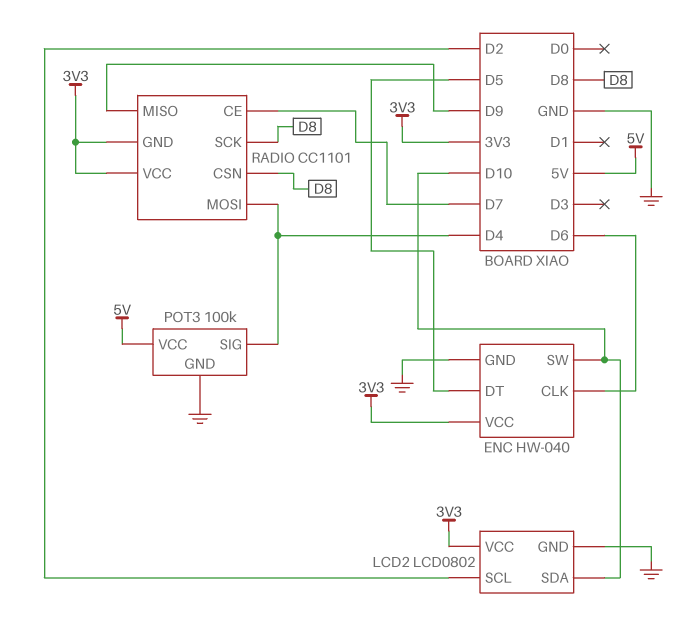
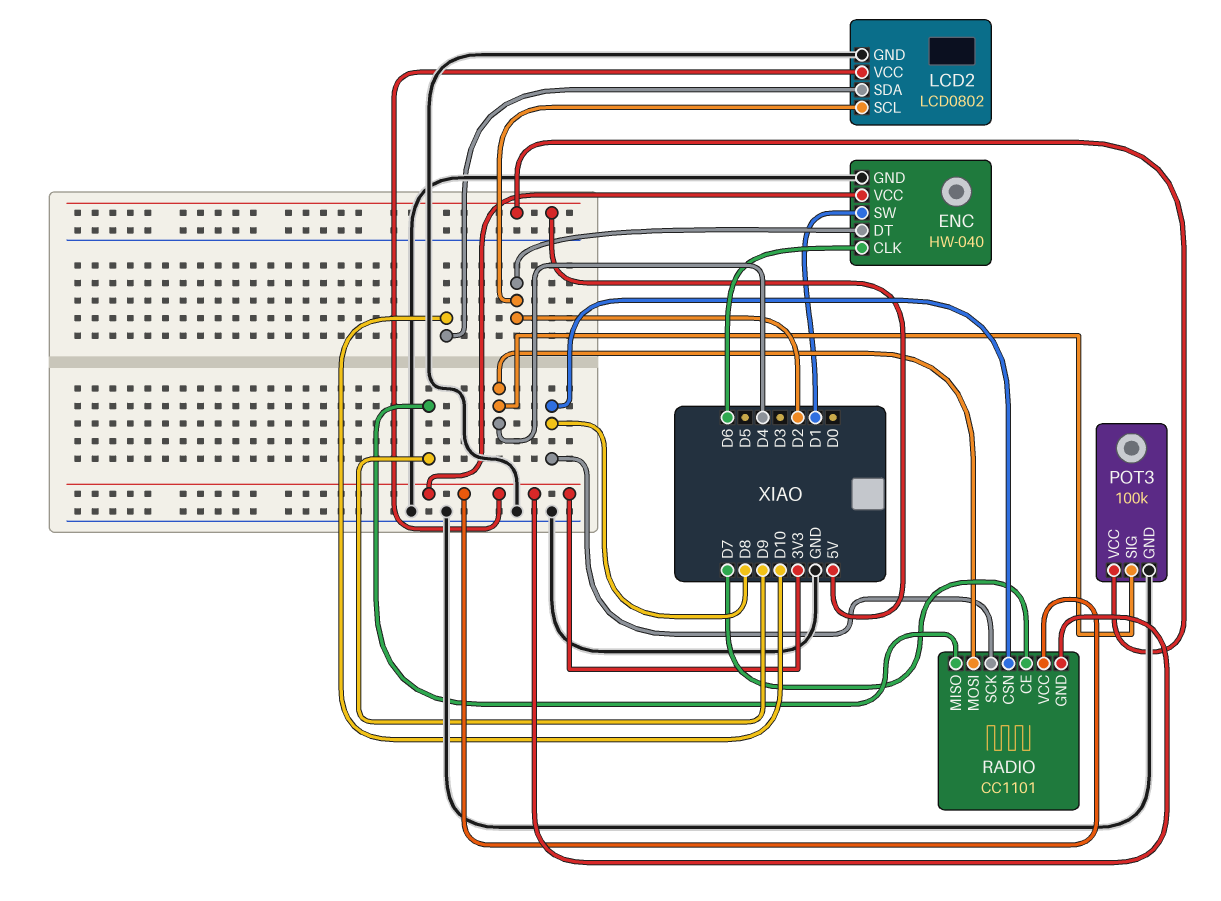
ENC pin DT: D5 -> D2
ENC pin SW: D10 -> D1

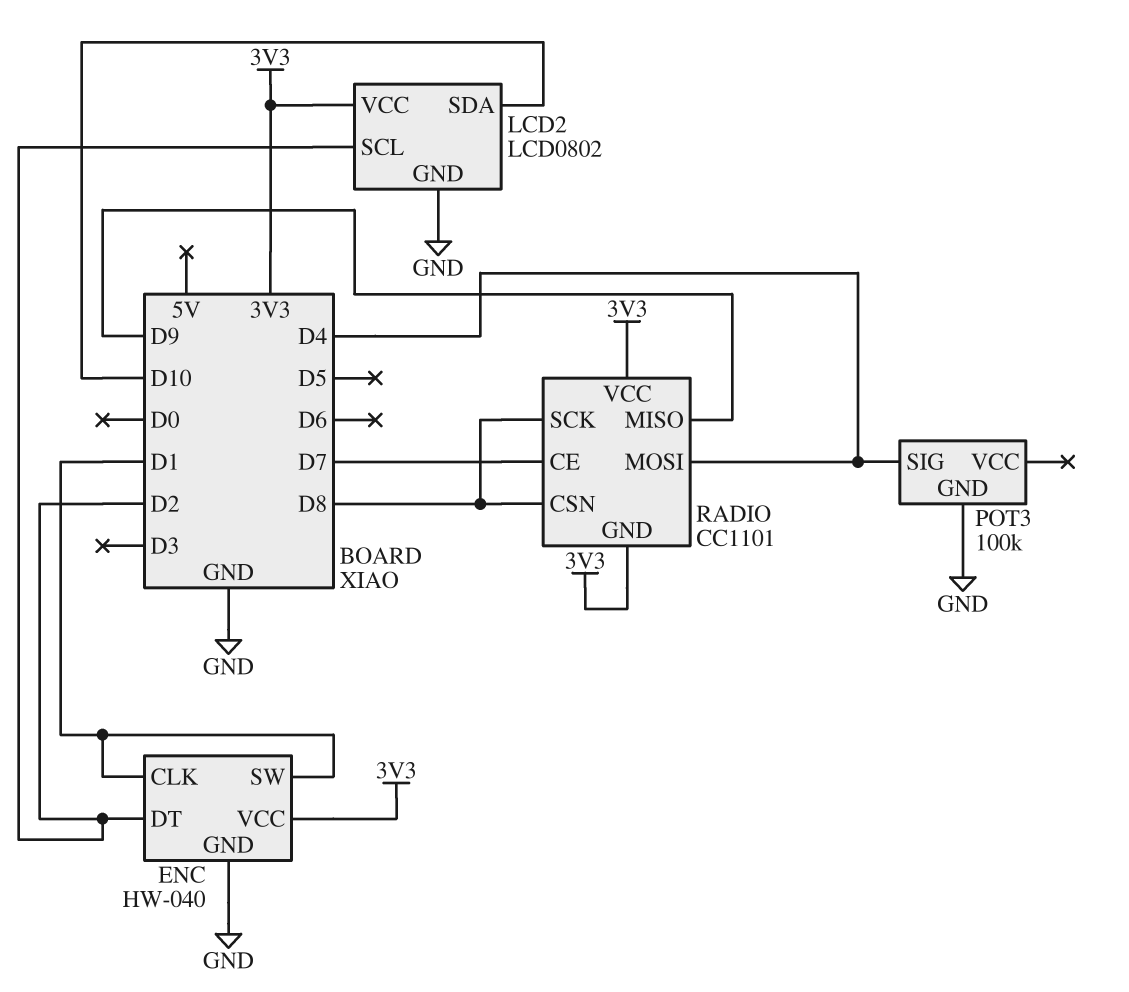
ENC pin CLK: D6 -> D1
POT3 pin VCC: 5V -> none

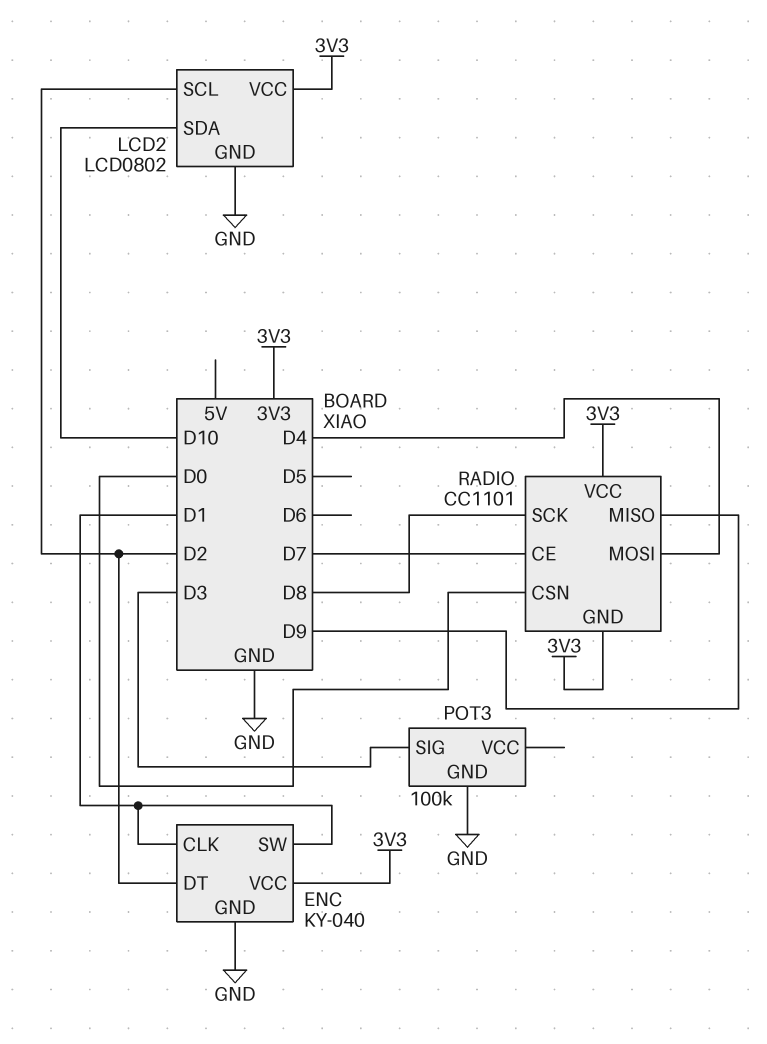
ENC: HW-040 -> KY-040
POT3 pin SIG: D4 -> D3
RADIO pin CSN: D8 -> D0

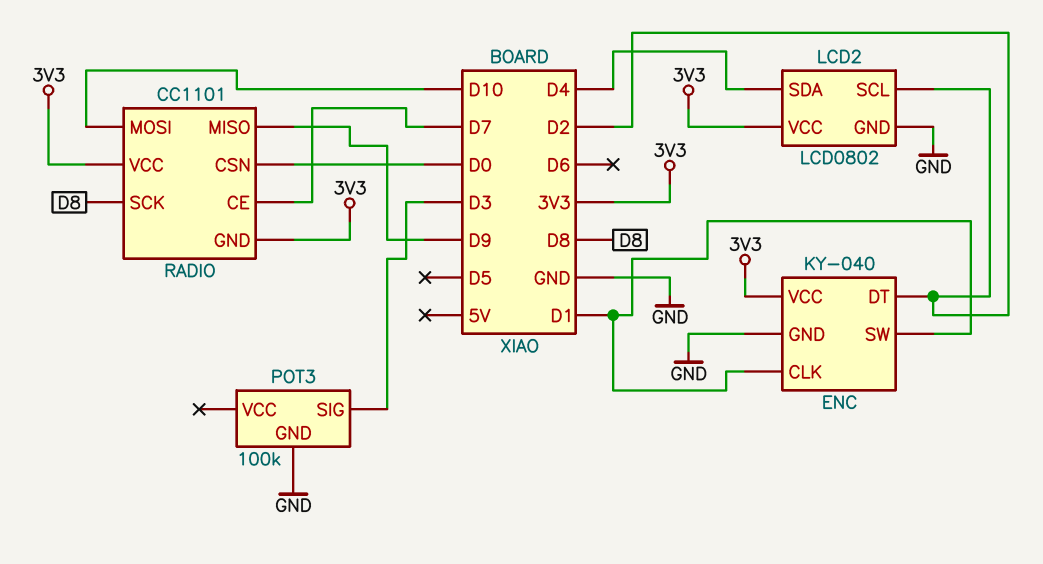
LCD2 pin SDA: D10 -> D4
RADIO pin MOSI: D4 -> D10

